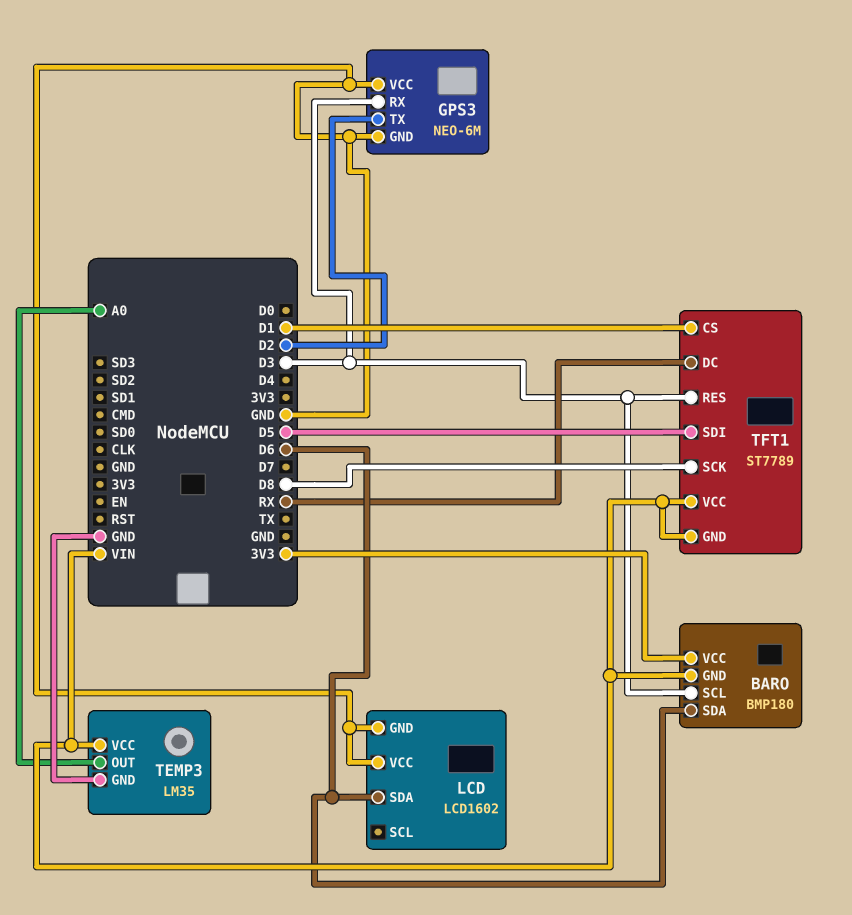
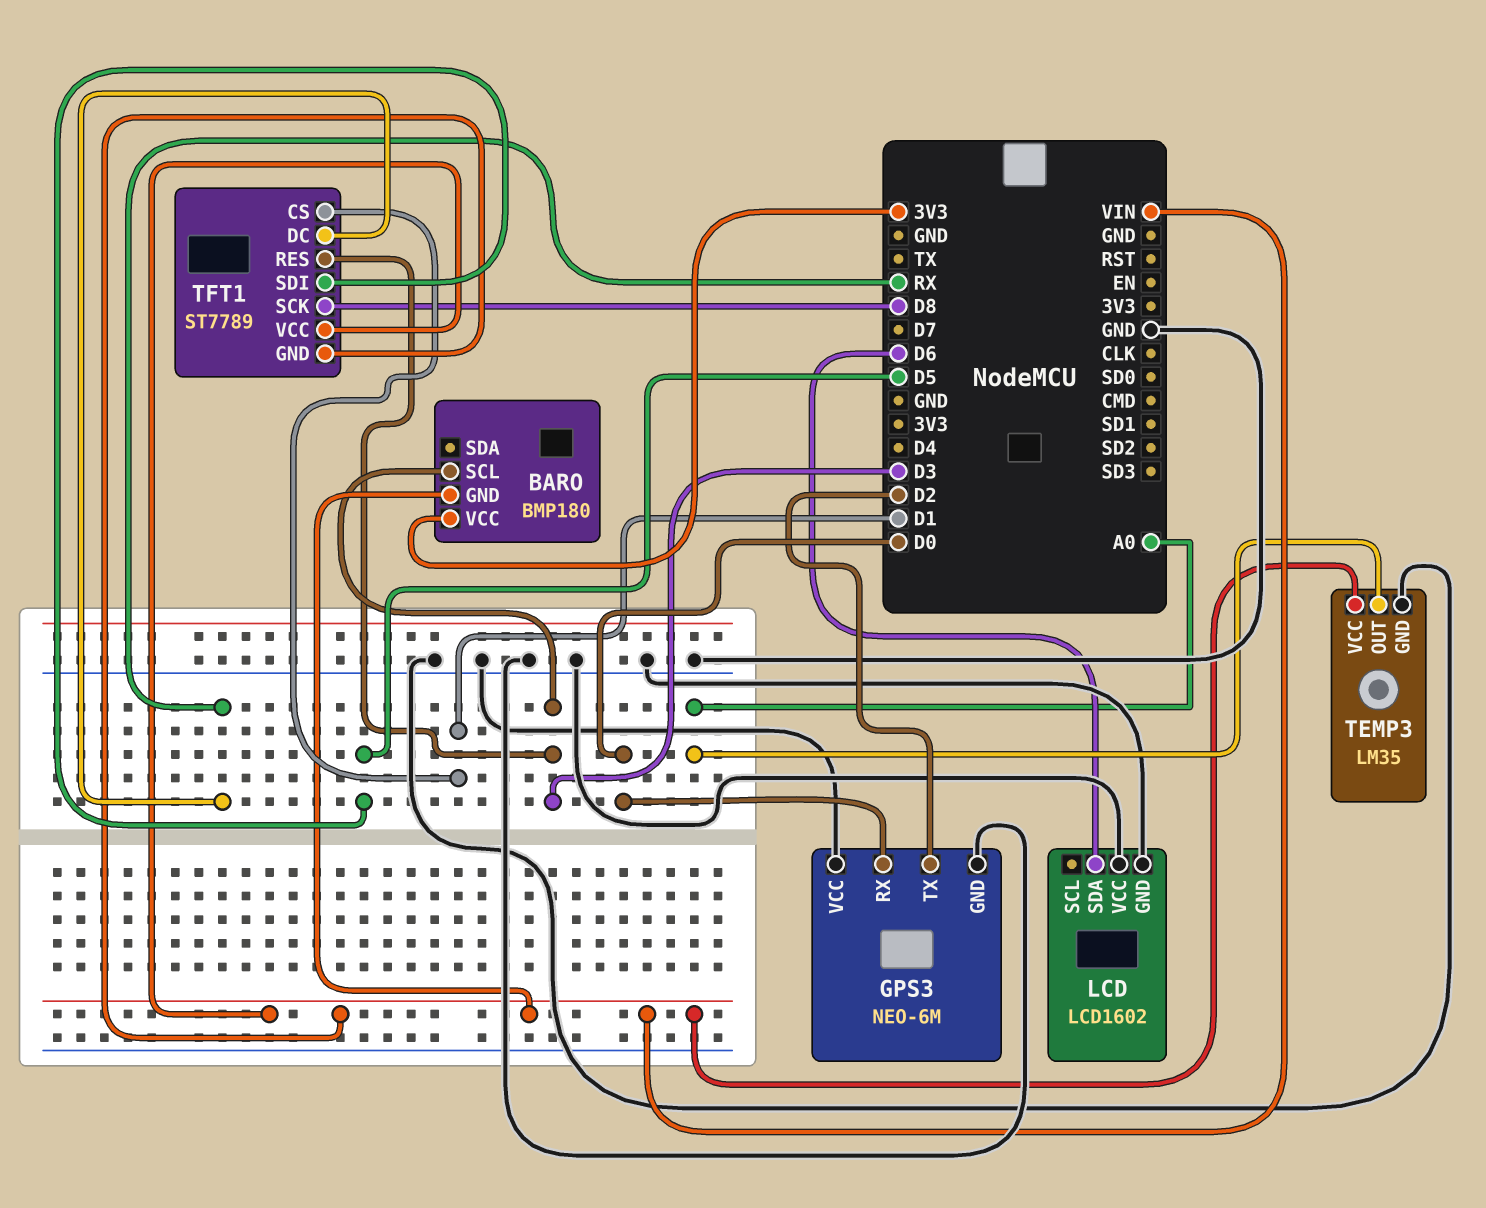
BARO pin SDA: D6 -> none
GPS3 pin RX: D3 -> D0

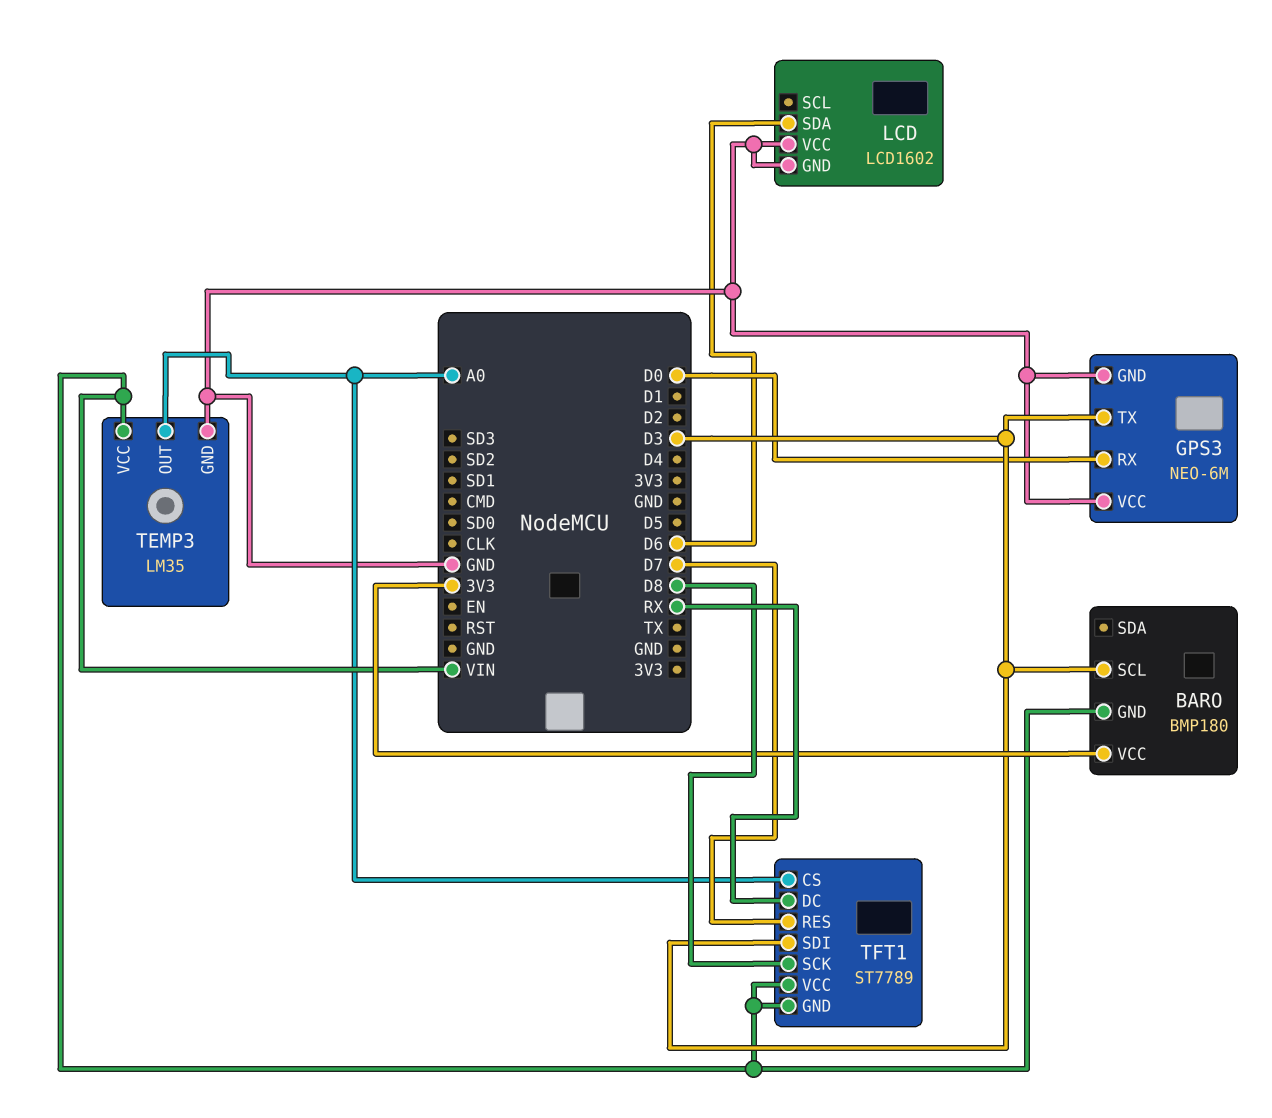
GPS3 pin TX: D2 -> D3
TFT1 pin CS: D1 -> A0
TFT1 pin RES: D3 -> D7
TFT1 pin SDI: D5 -> D3

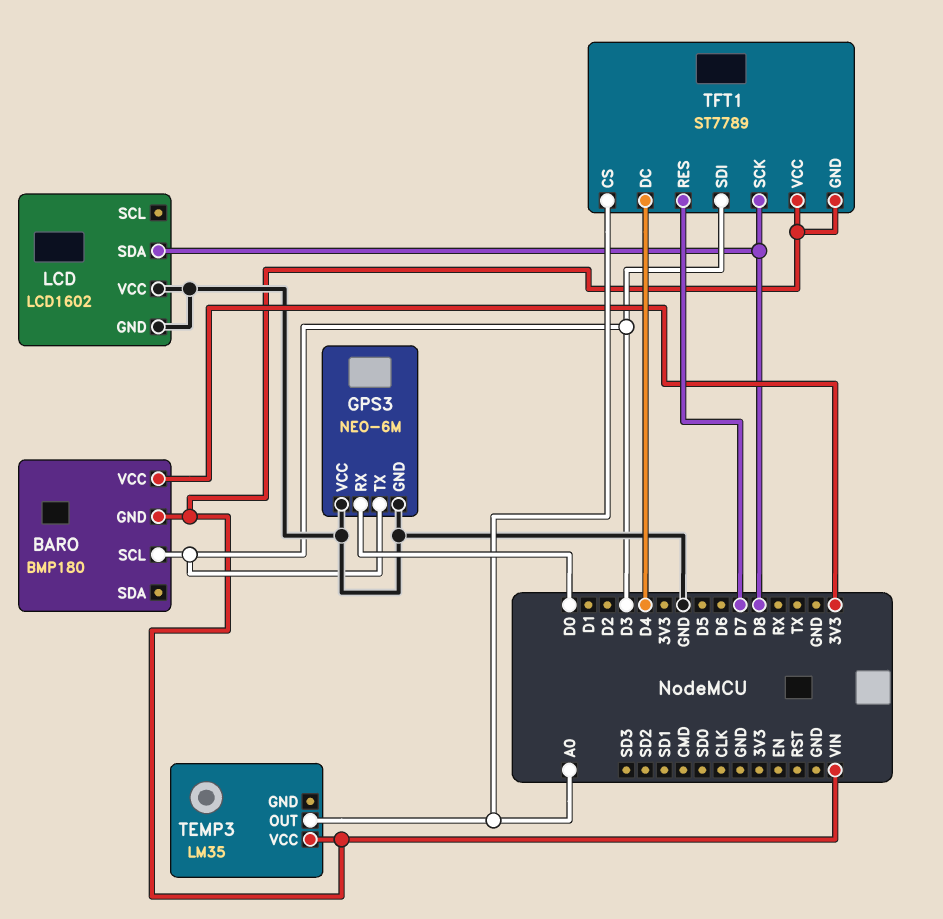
LCD pin SDA: D6 -> D8
TEMP3 pin GND: GND -> none
TFT1 pin DC: RX -> D4

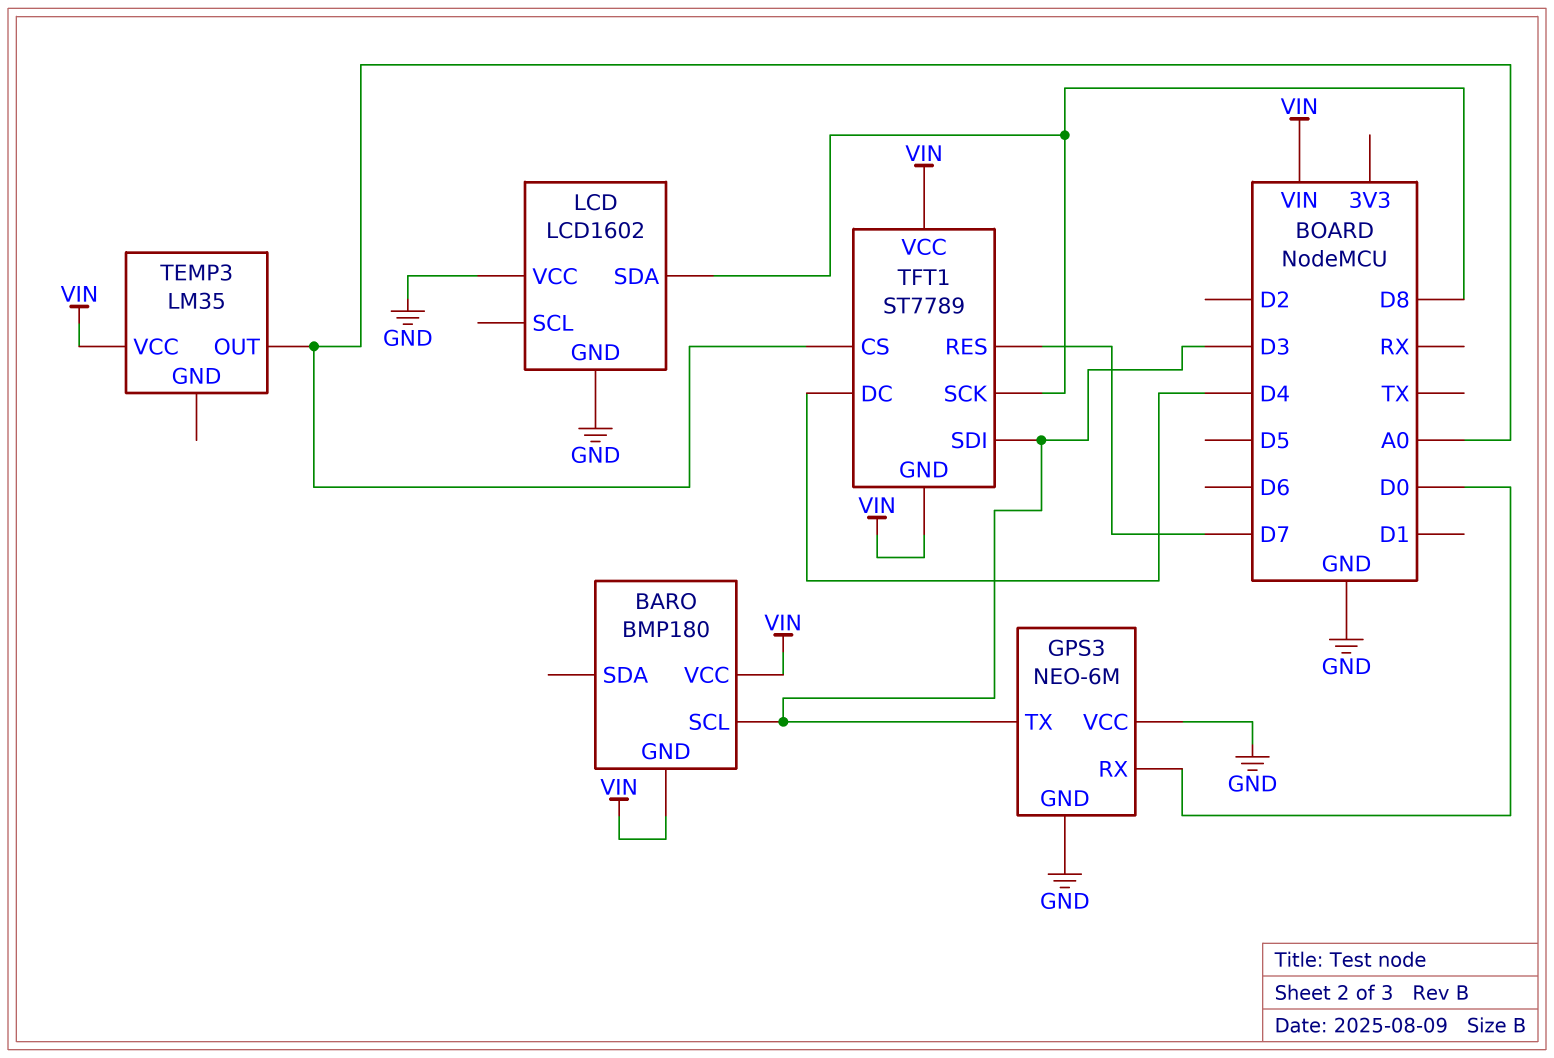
BARO pin VCC: 3V3 -> VIN

